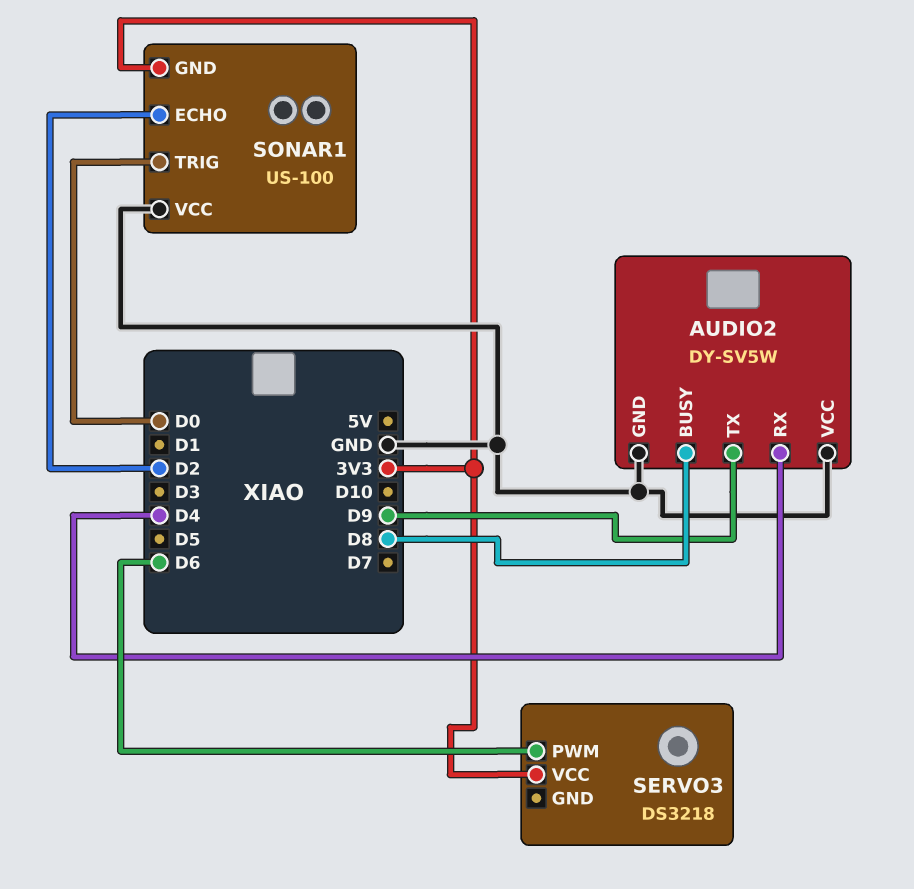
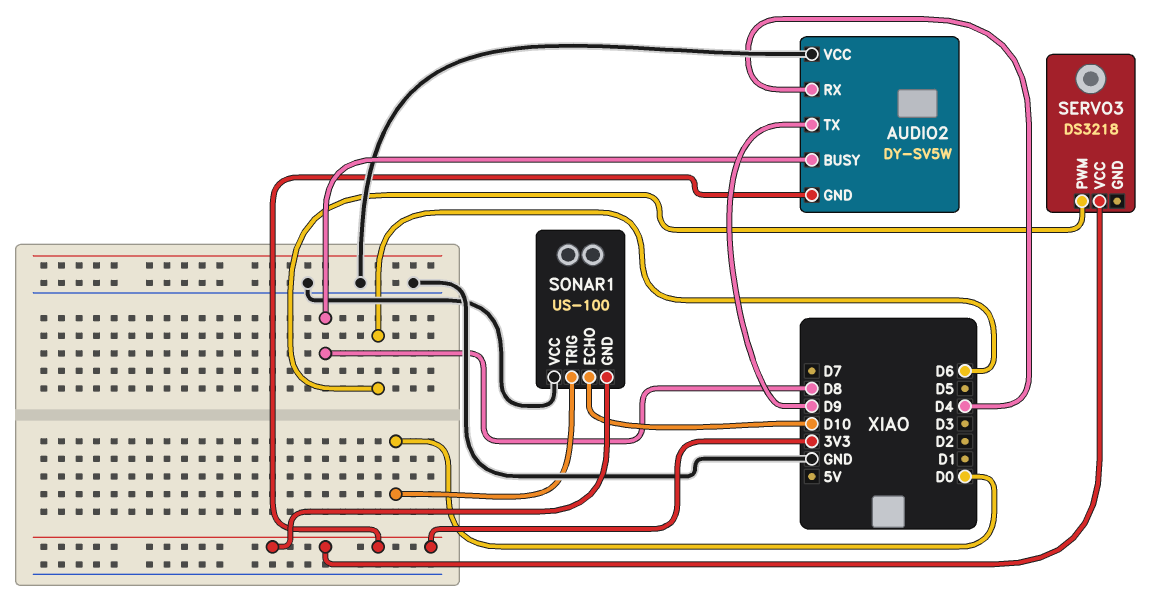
AUDIO2 pin GND: GND -> 3V3
SONAR1 pin ECHO: D2 -> D10

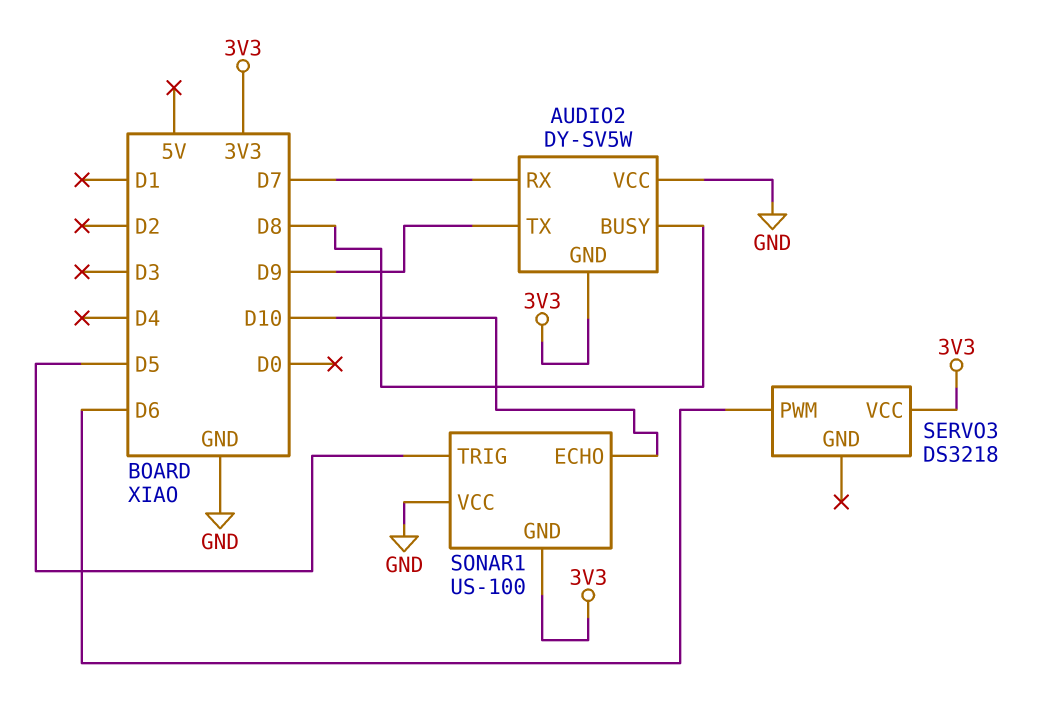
AUDIO2 pin RX: D4 -> D7
SONAR1 pin TRIG: D0 -> D5

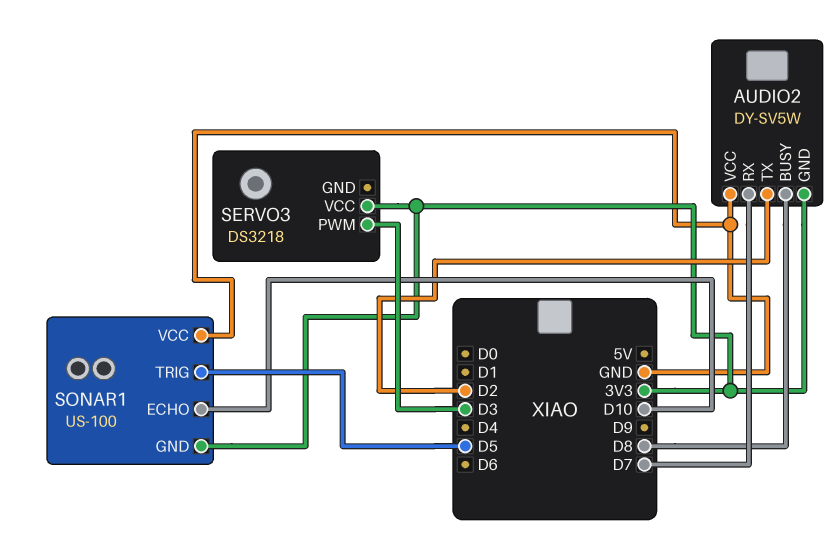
AUDIO2 pin TX: D9 -> D2
SERVO3 pin PWM: D6 -> D3

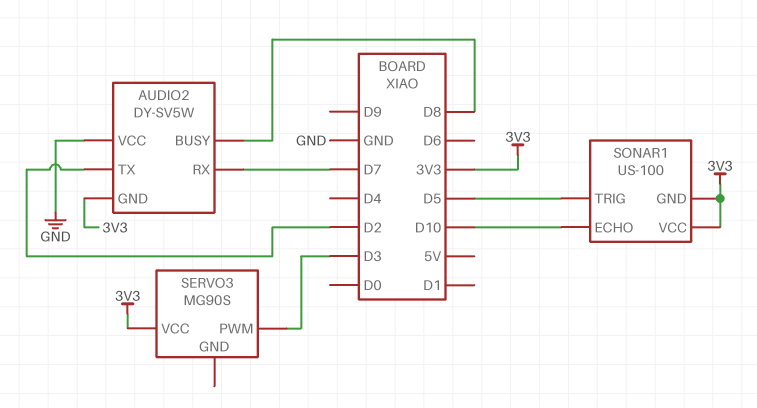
SERVO3: DS3218 -> MG90S
SONAR1 pin VCC: GND -> 3V3

